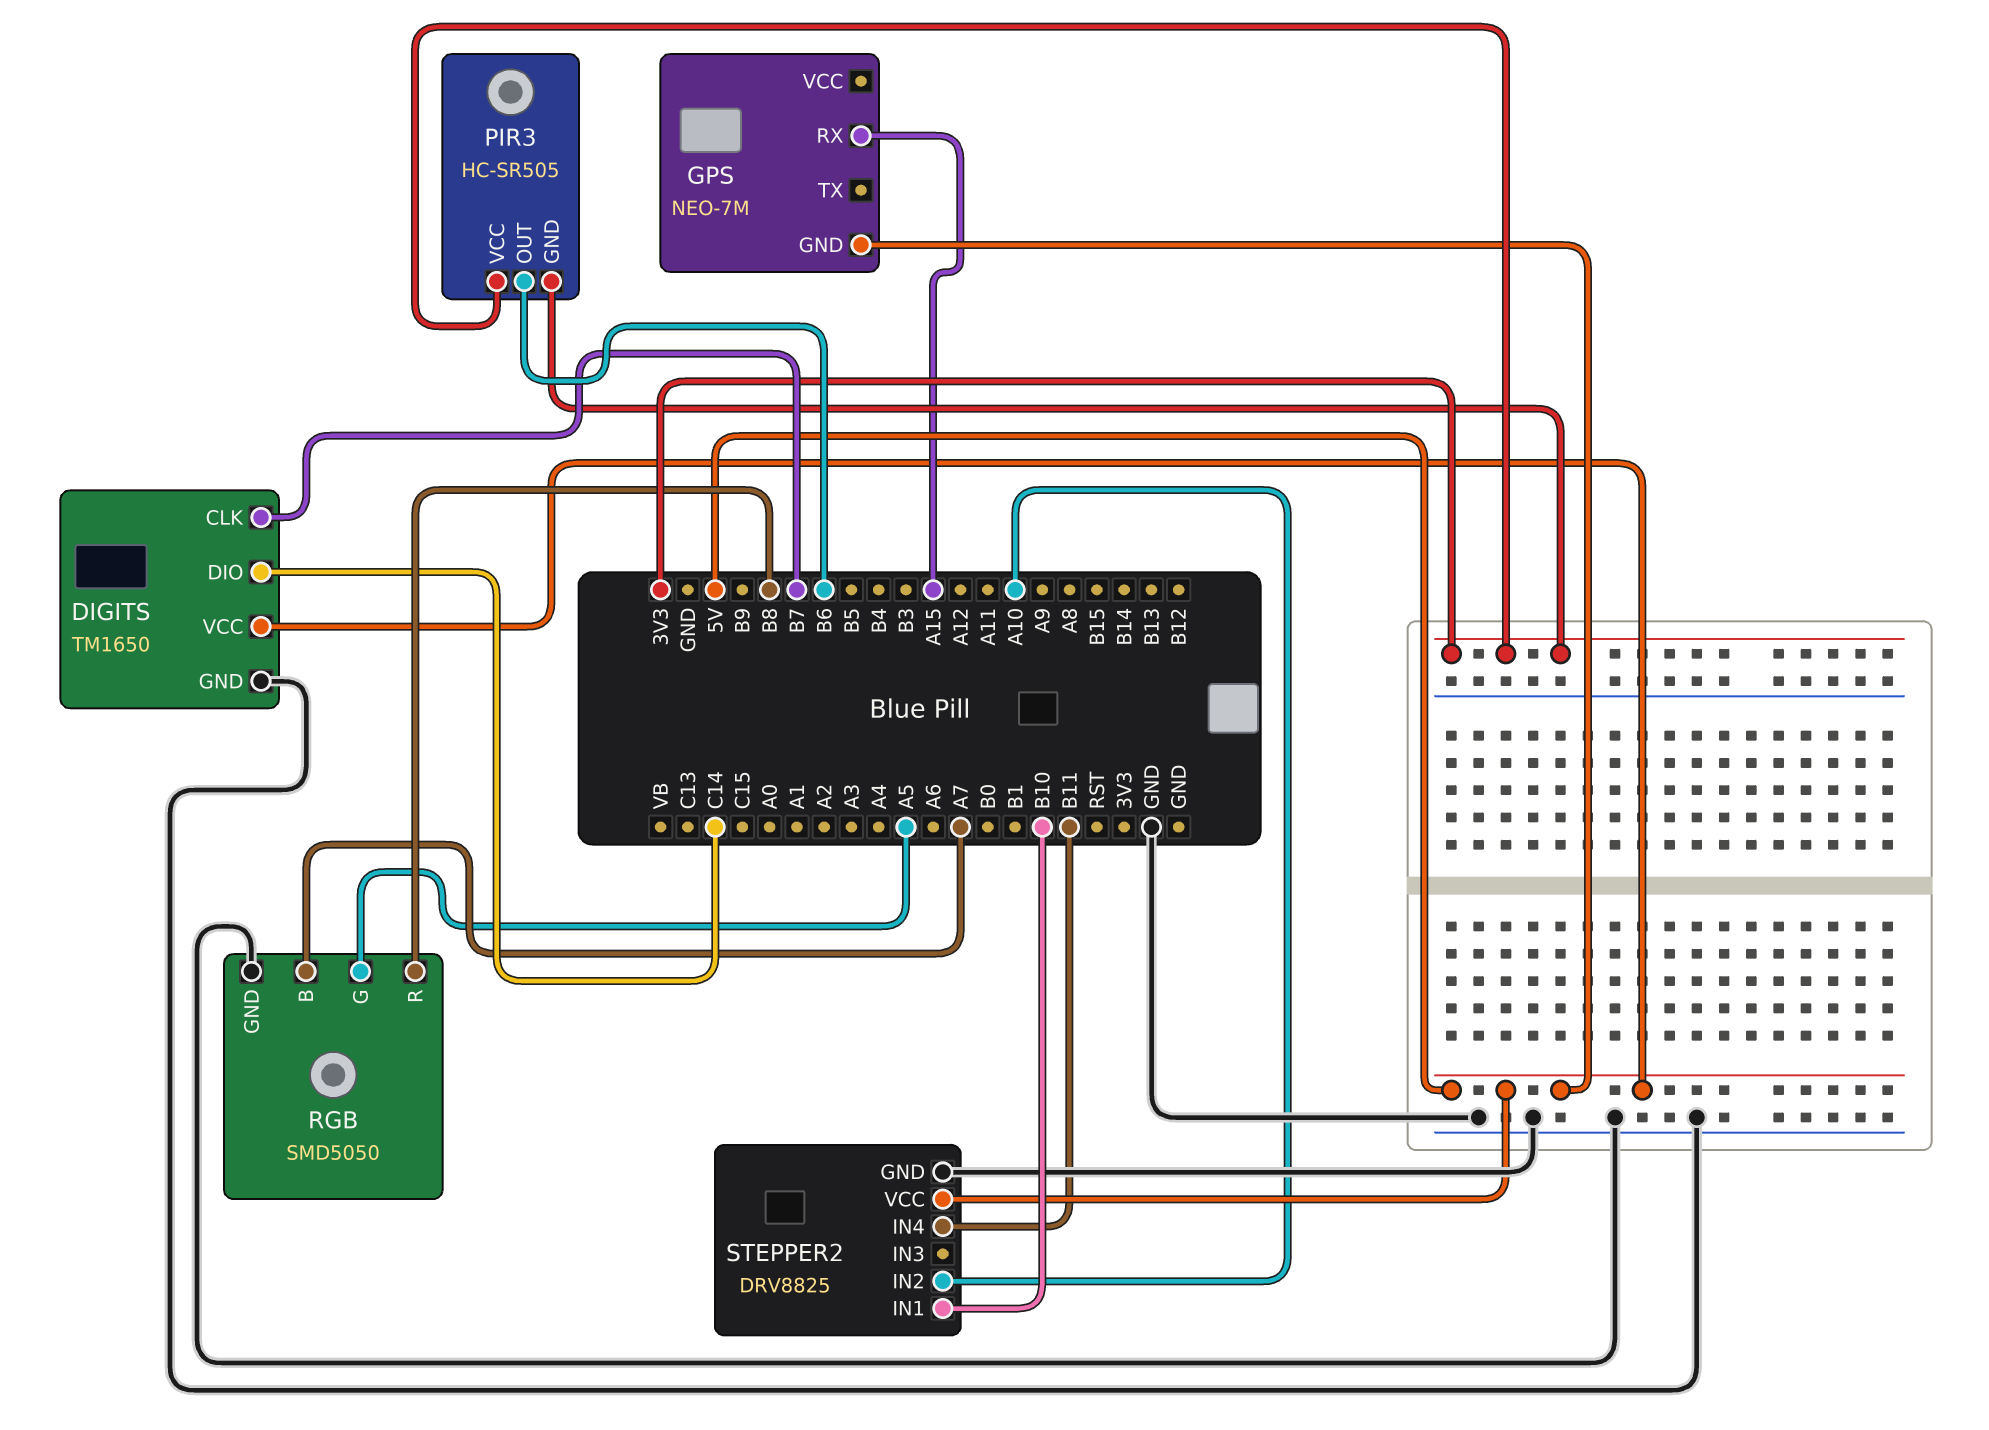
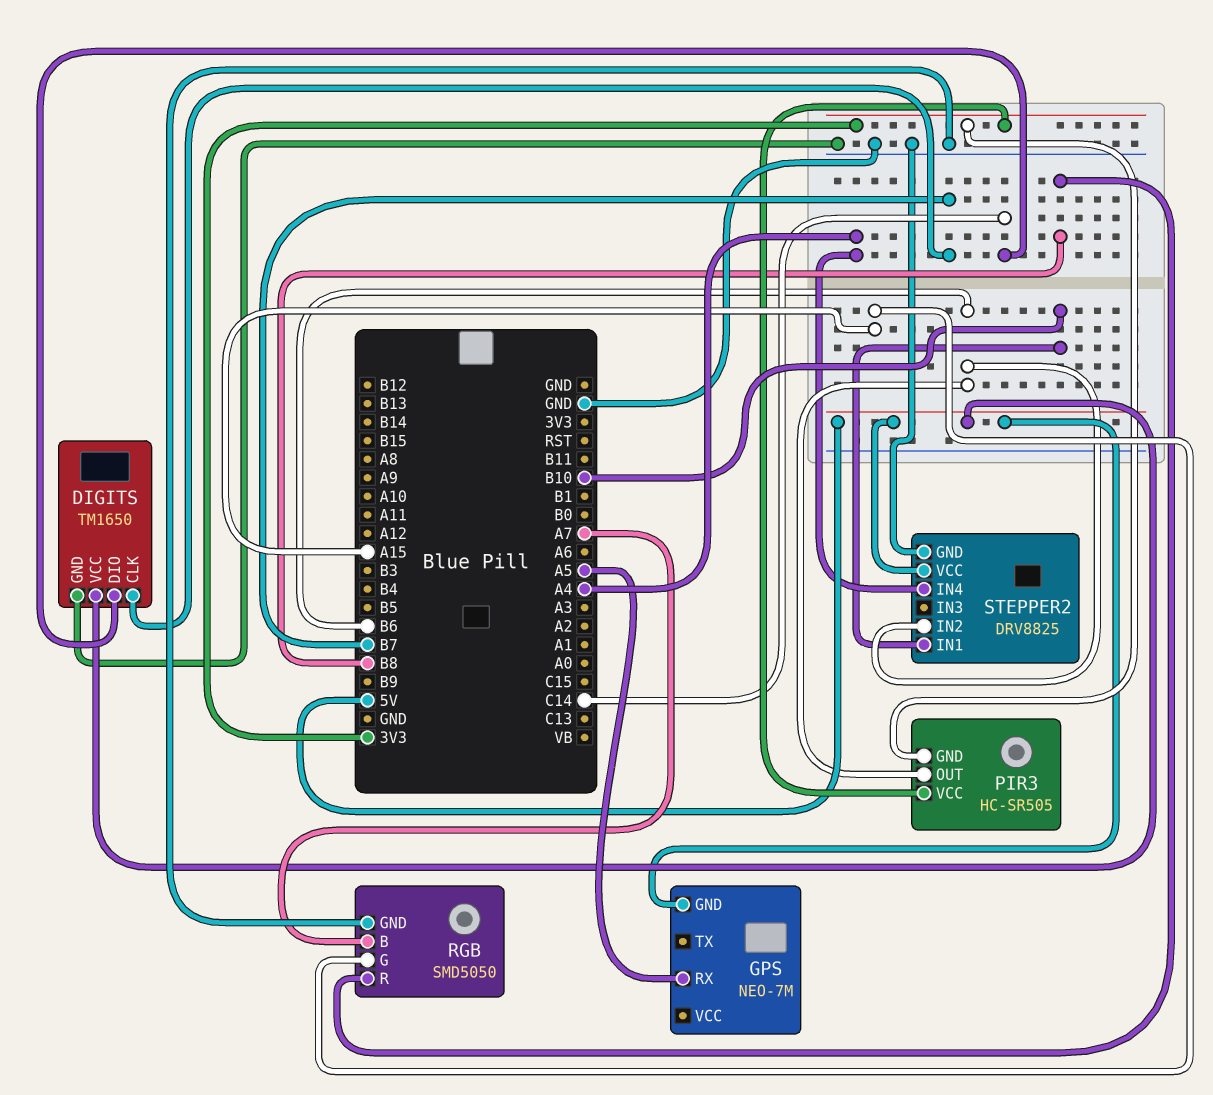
GPS pin RX: A15 -> A5
RGB pin G: A5 -> A15
STEPPER2 pin IN2: A10 -> B6
STEPPER2 pin IN4: B11 -> A4

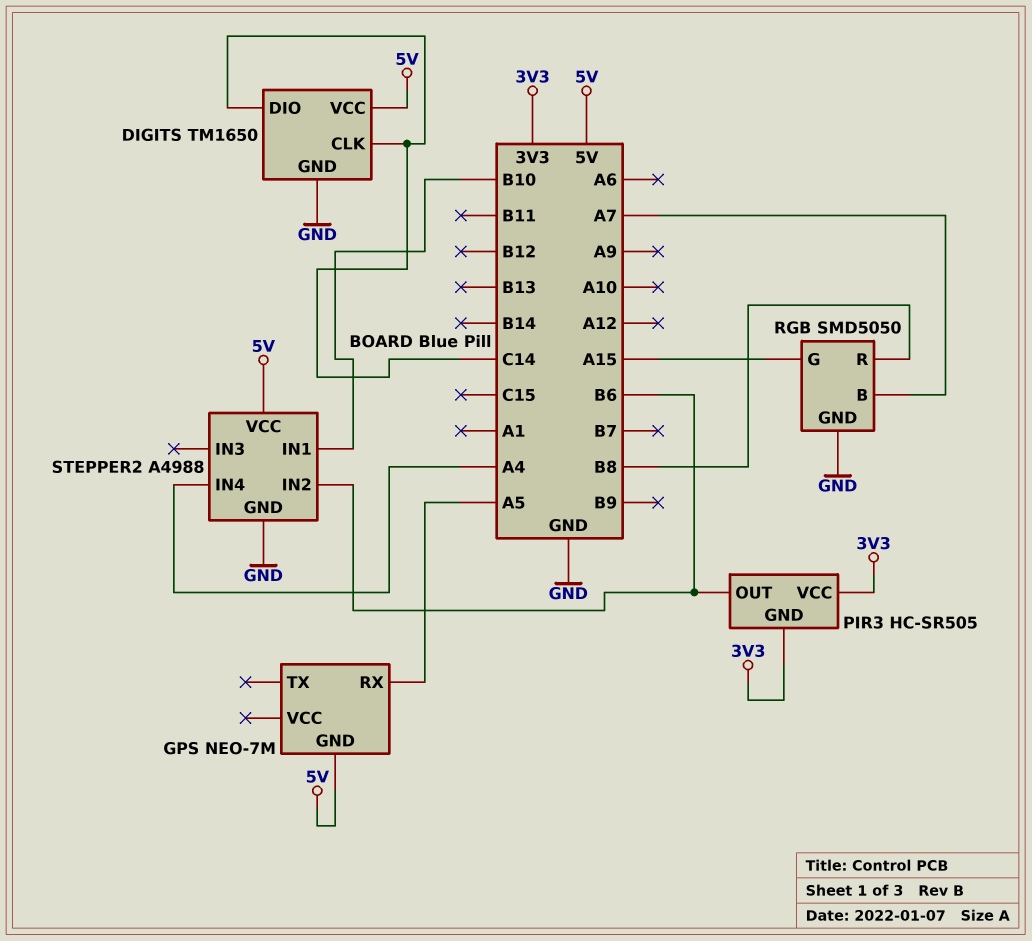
DIGITS pin CLK: B7 -> C14
STEPPER2: DRV8825 -> A4988

